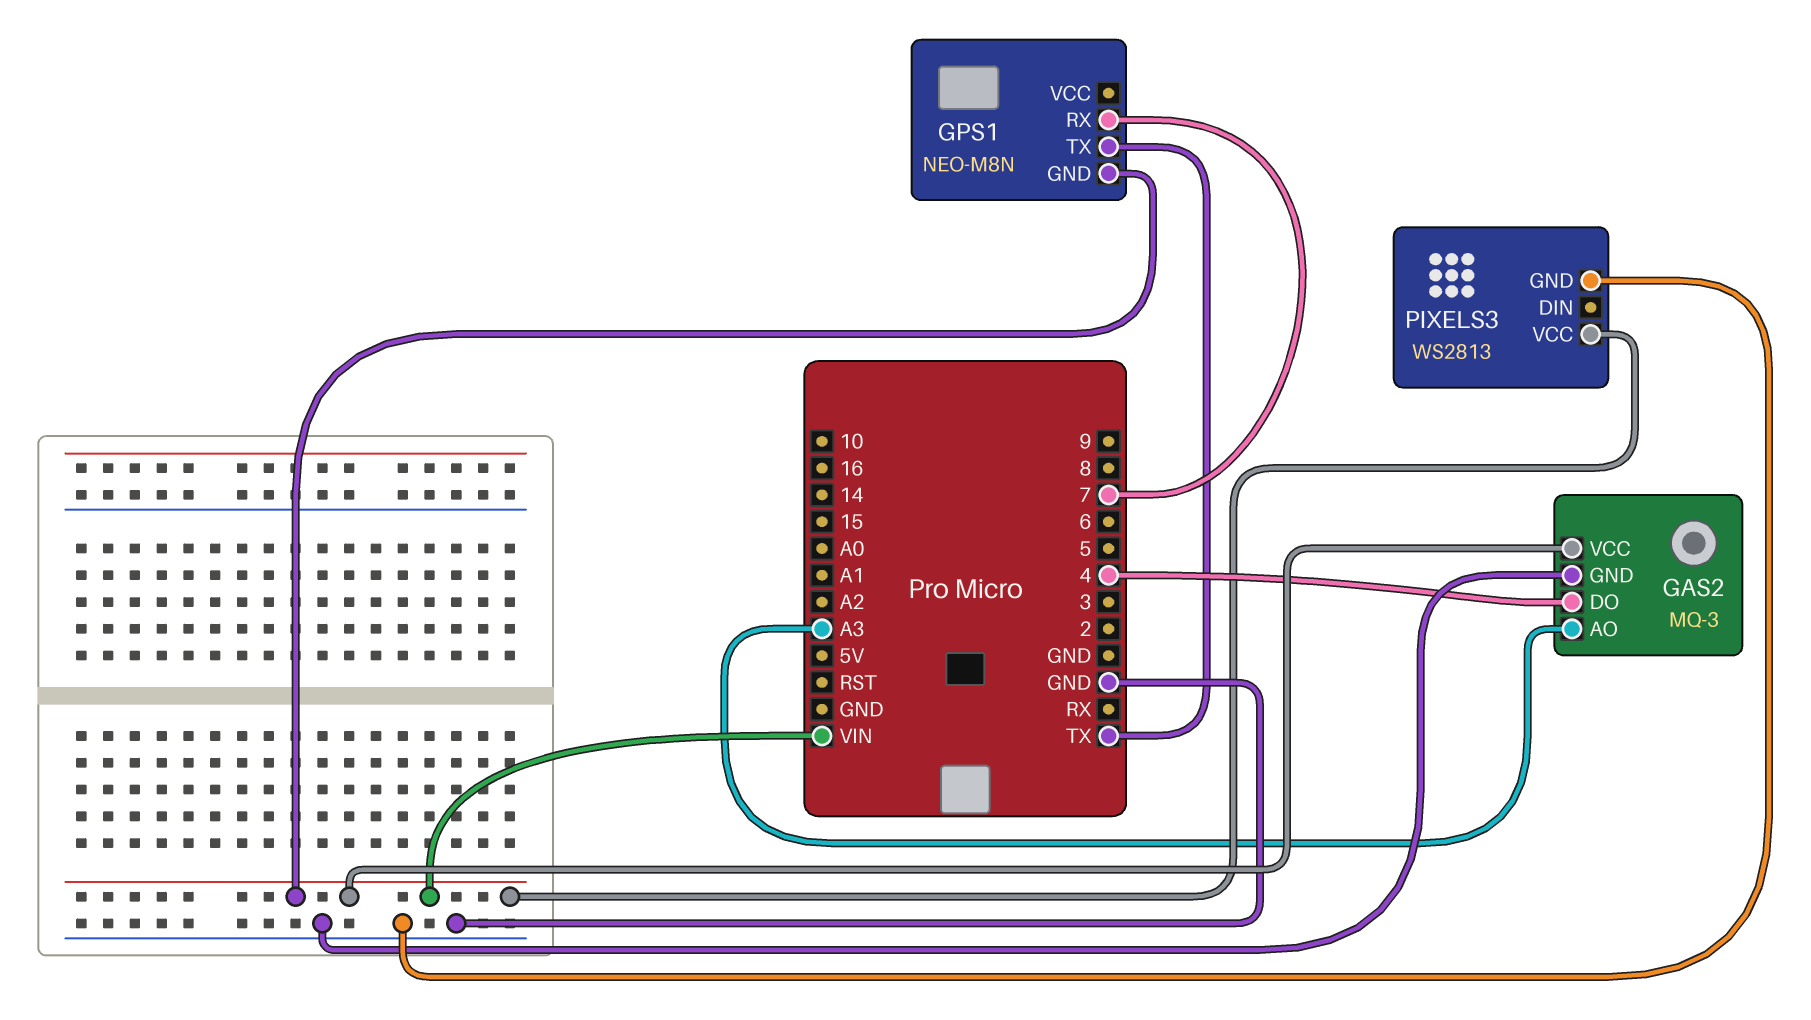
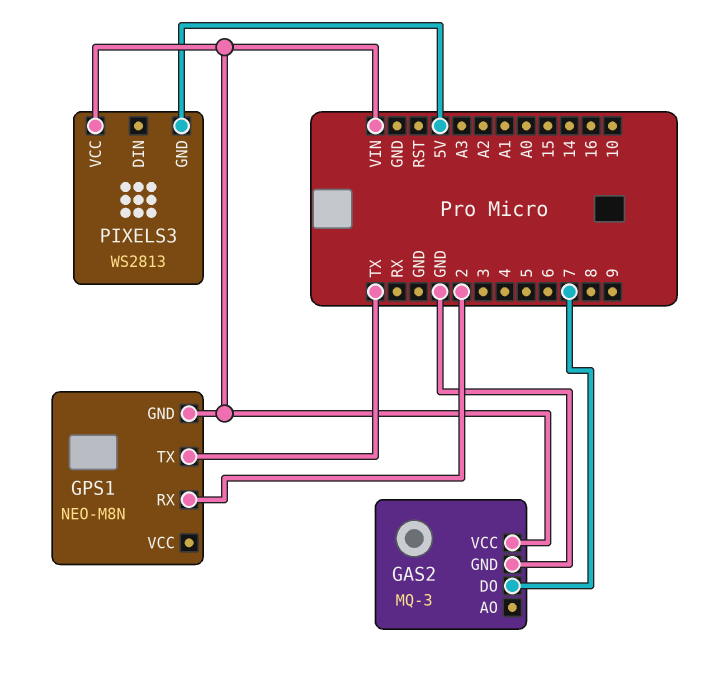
GAS2 pin AO: A3 -> none
GAS2 pin DO: 4 -> 7
GPS1 pin RX: 7 -> 2
PIXELS3 pin GND: GND -> 5V

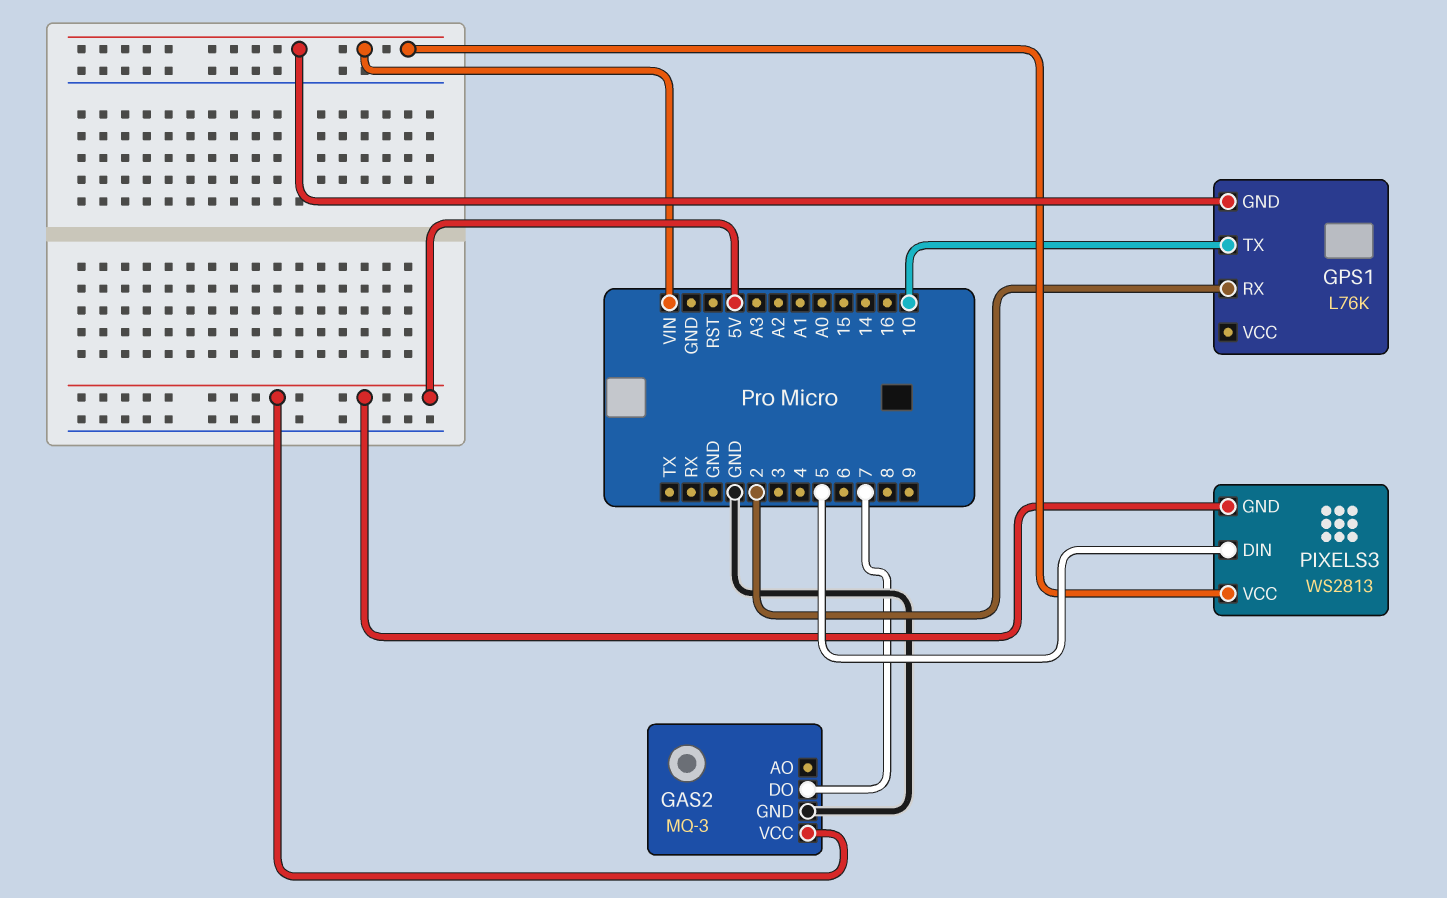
GAS2 pin VCC: VIN -> 5V
GPS1: NEO-M8N -> L76K
GPS1 pin TX: TX -> 10
PIXELS3 pin DIN: none -> 5

